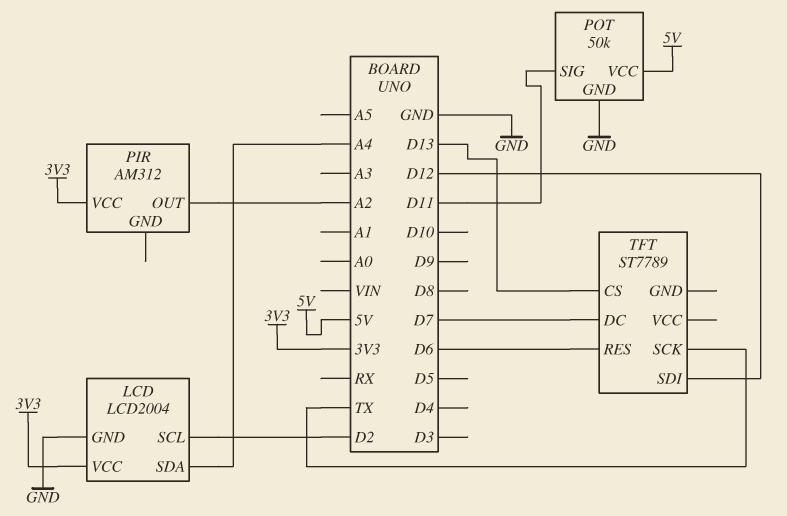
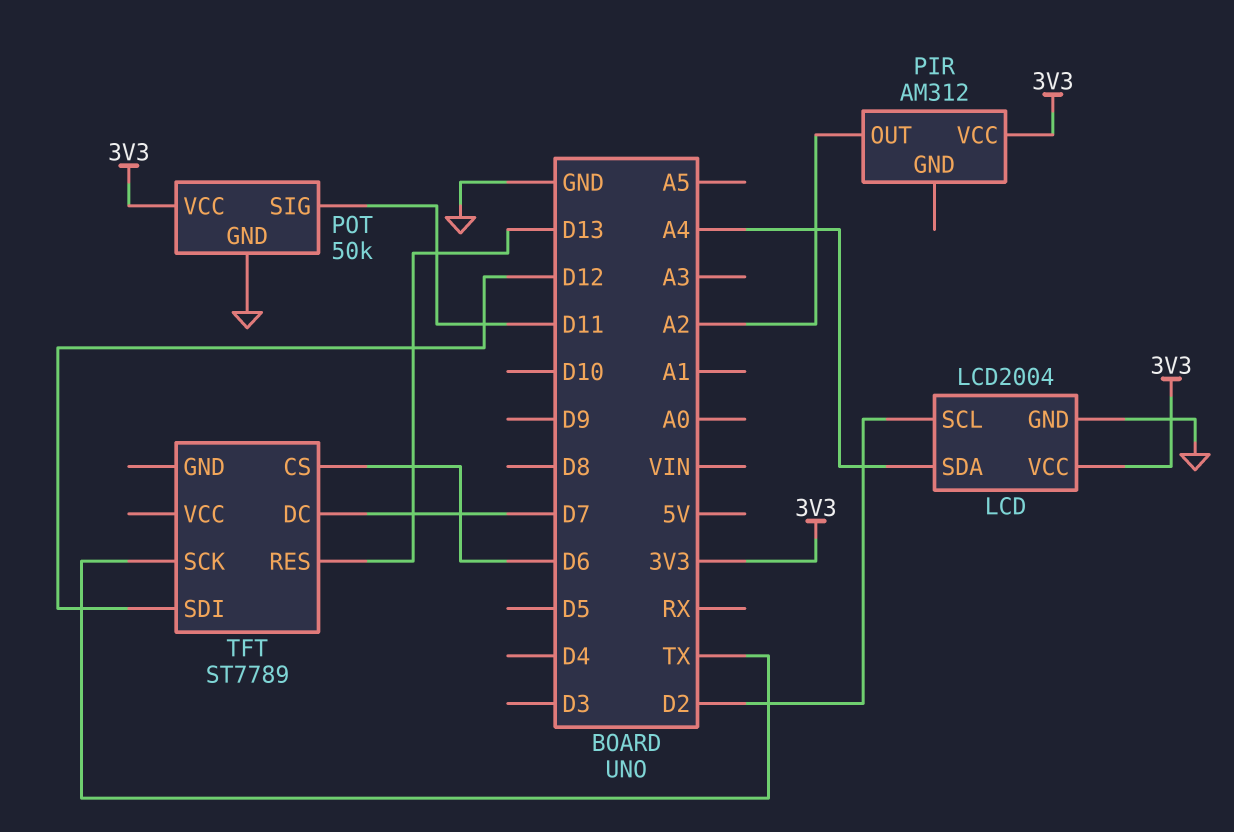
POT pin VCC: 5V -> 3V3
TFT pin CS: D13 -> D6
TFT pin RES: D6 -> D13

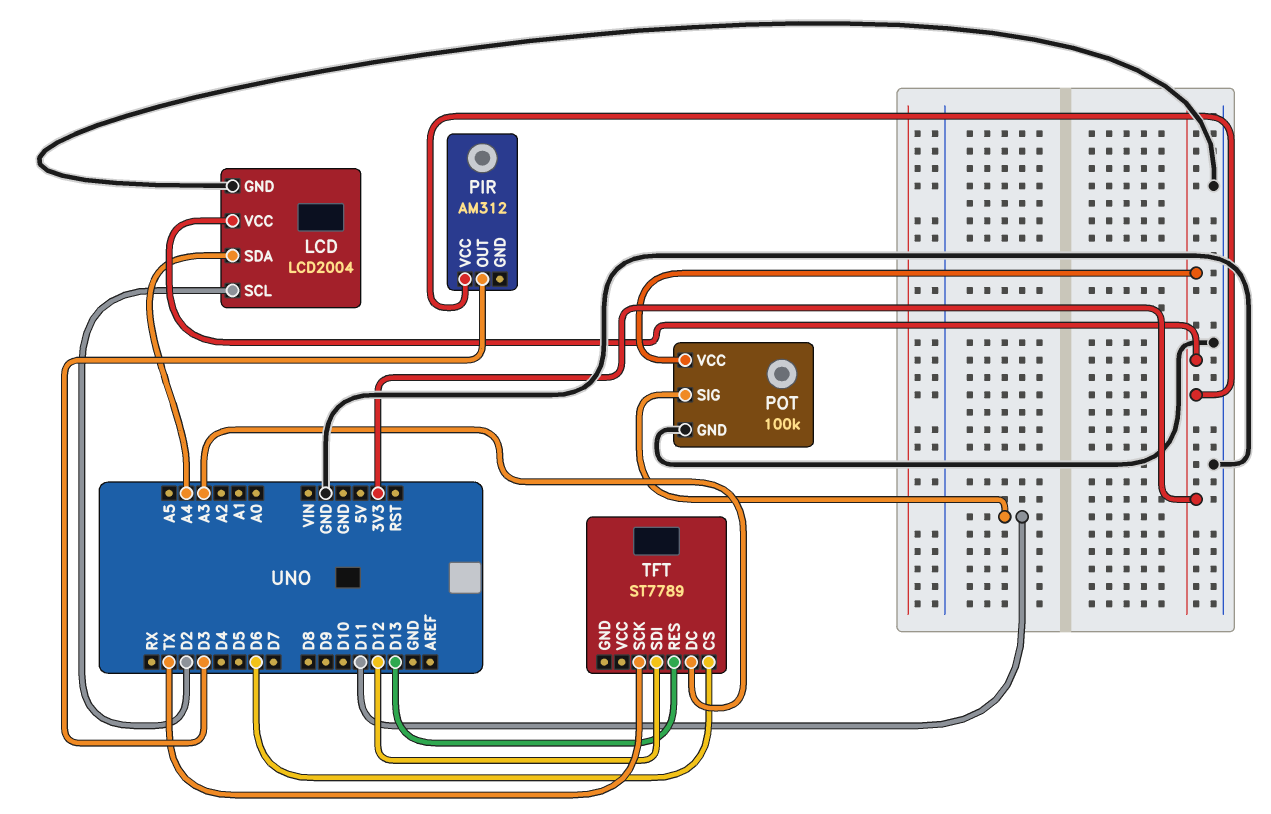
PIR pin OUT: A2 -> D3
POT: 50k -> 100k
TFT pin DC: D7 -> A3

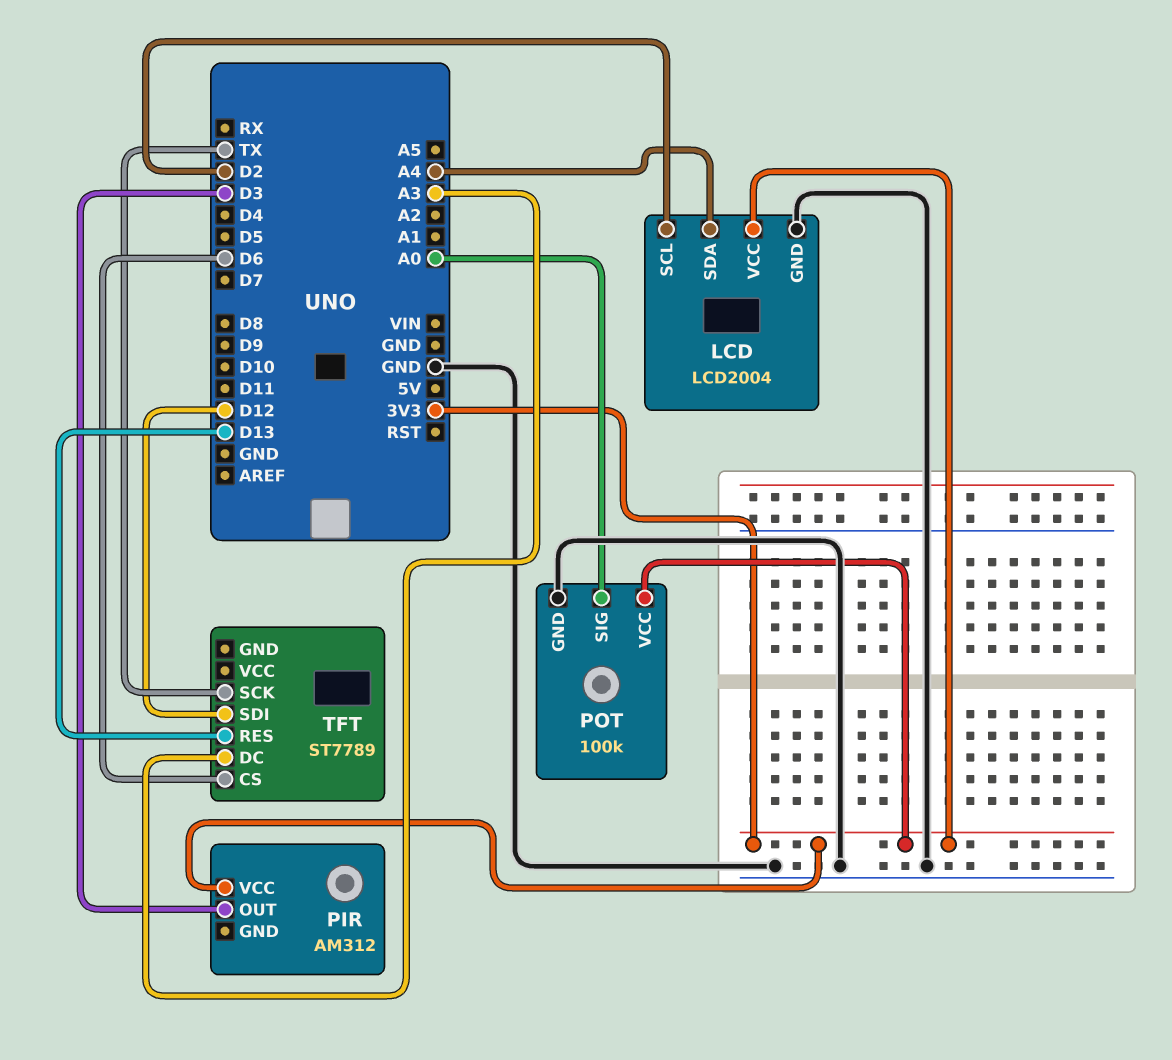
POT pin SIG: D11 -> A0

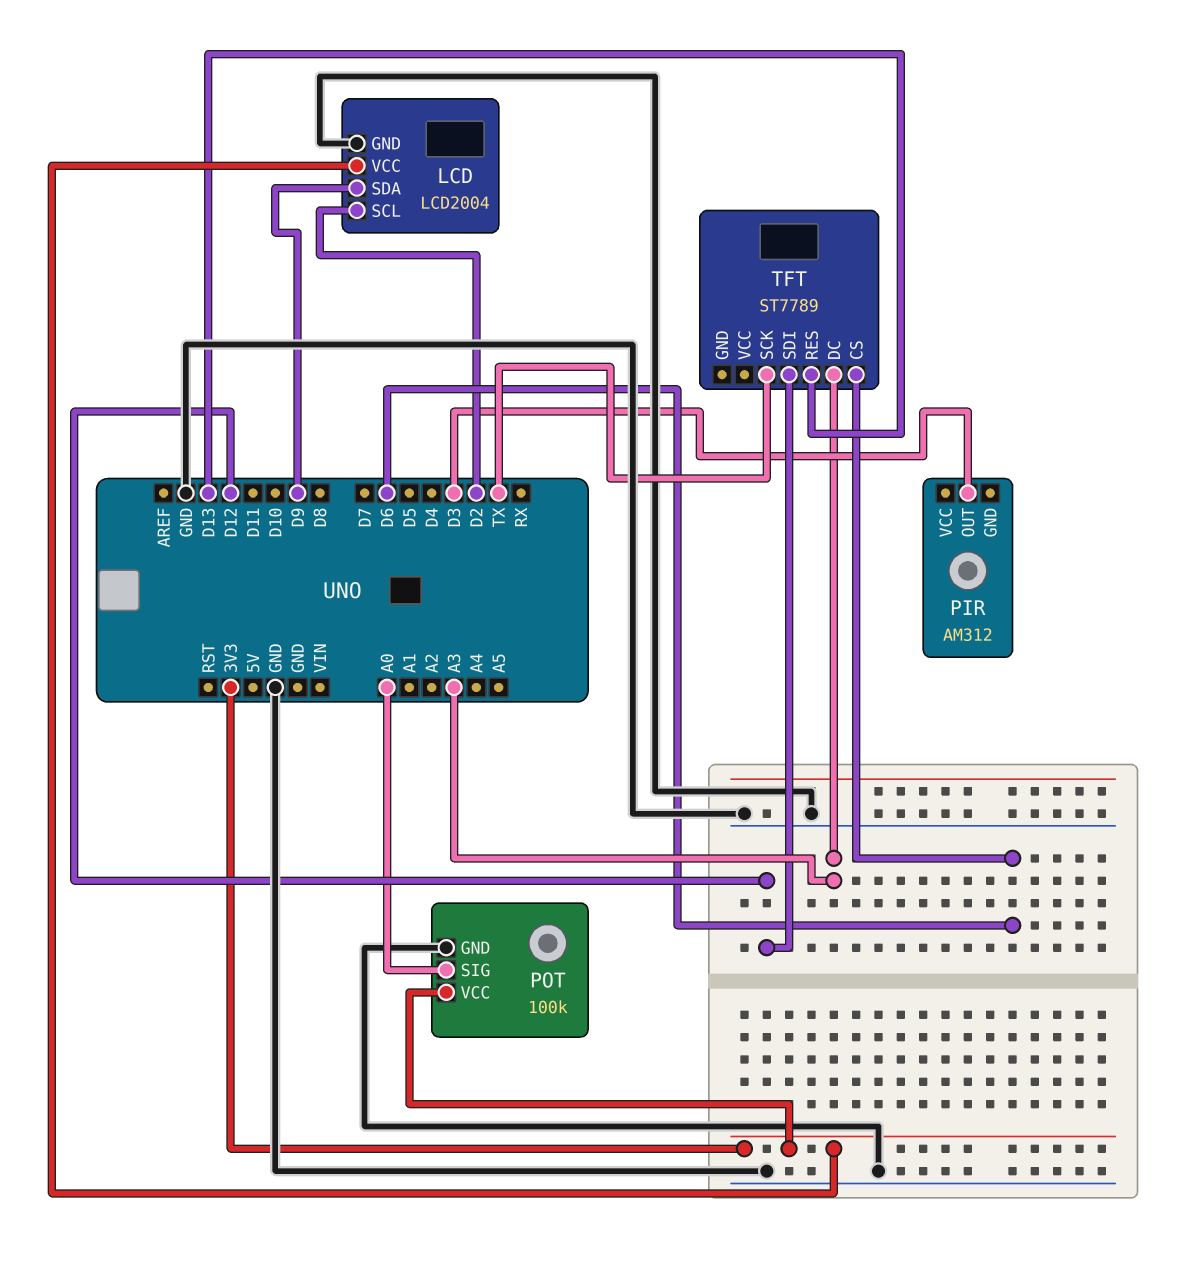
LCD pin SDA: A4 -> D9
PIR pin VCC: 3V3 -> none

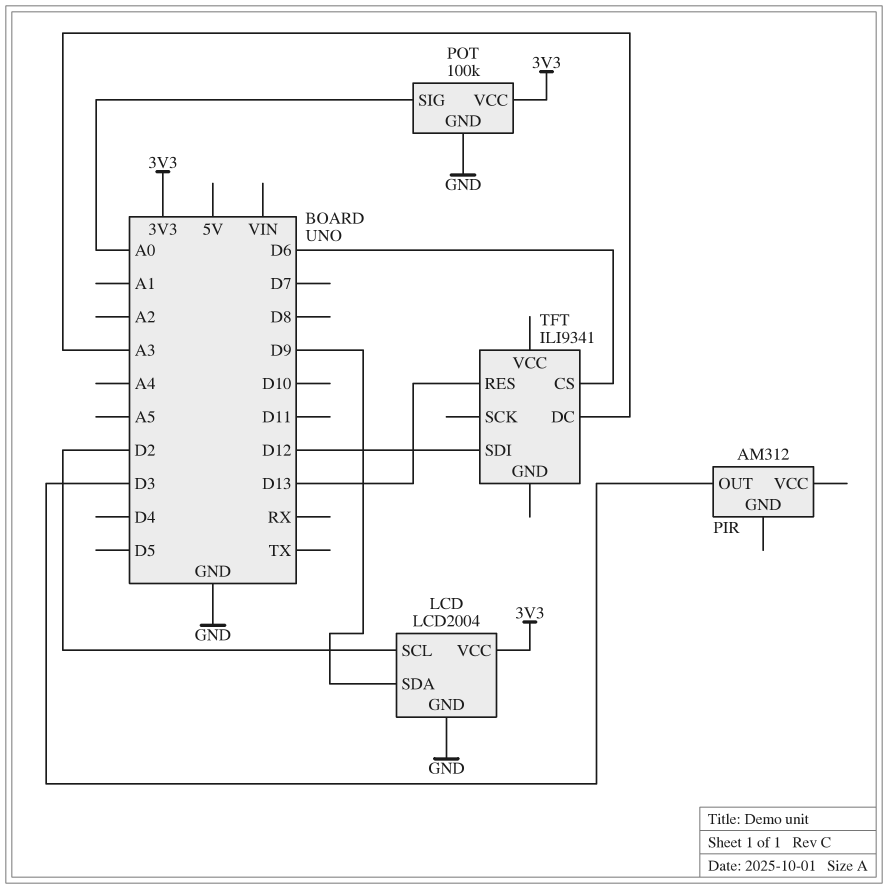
TFT: ST7789 -> ILI9341
TFT pin SCK: TX -> none

